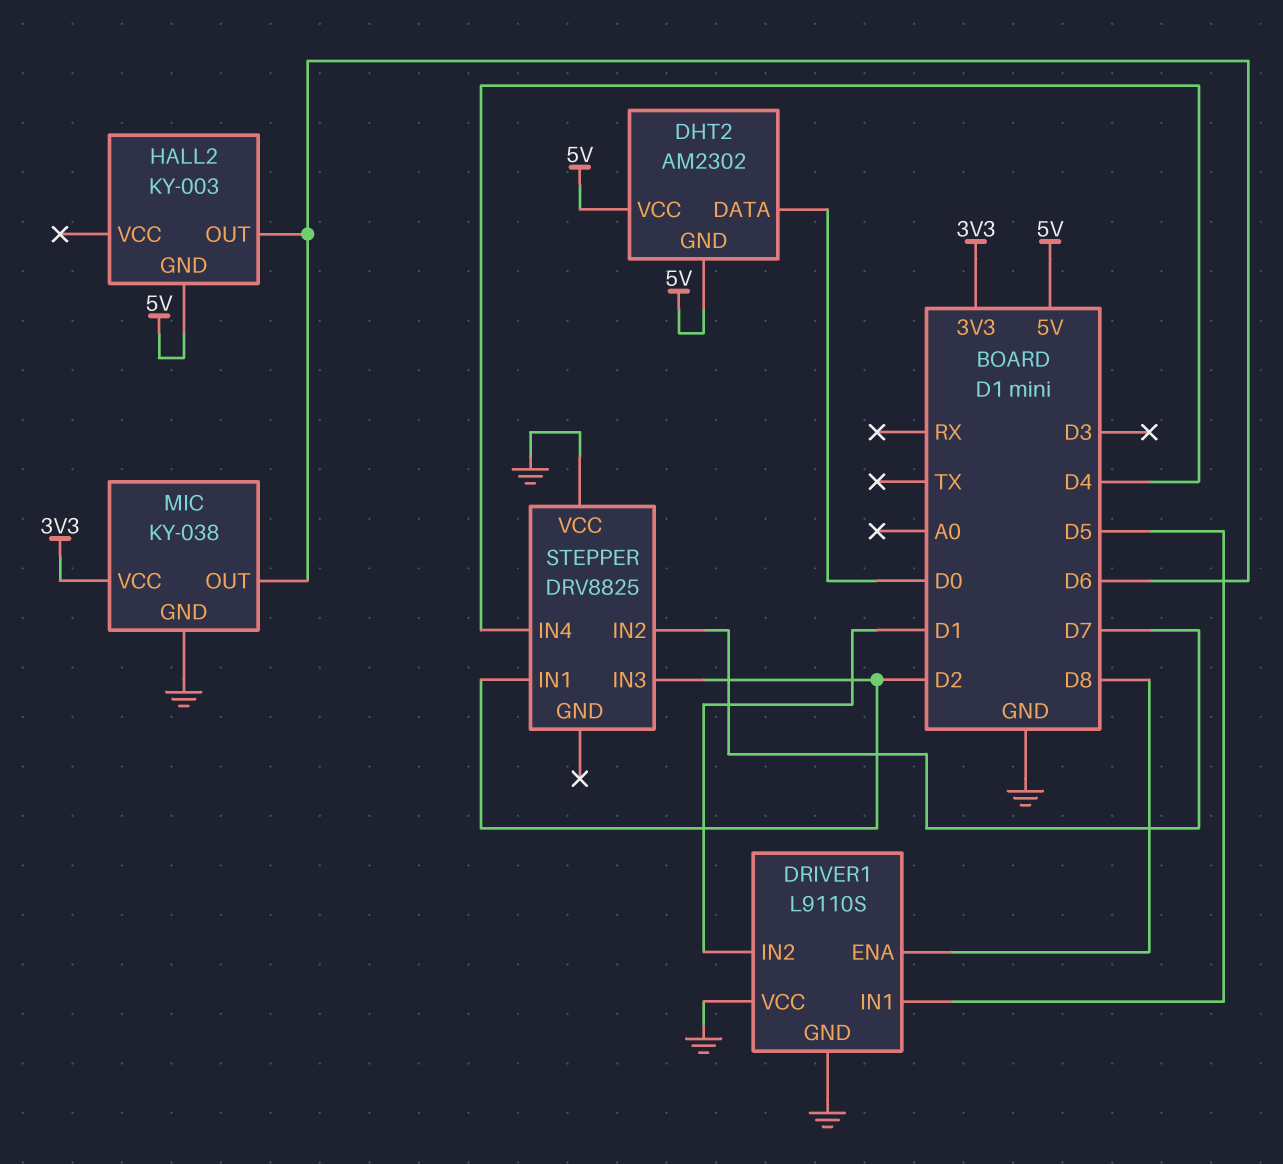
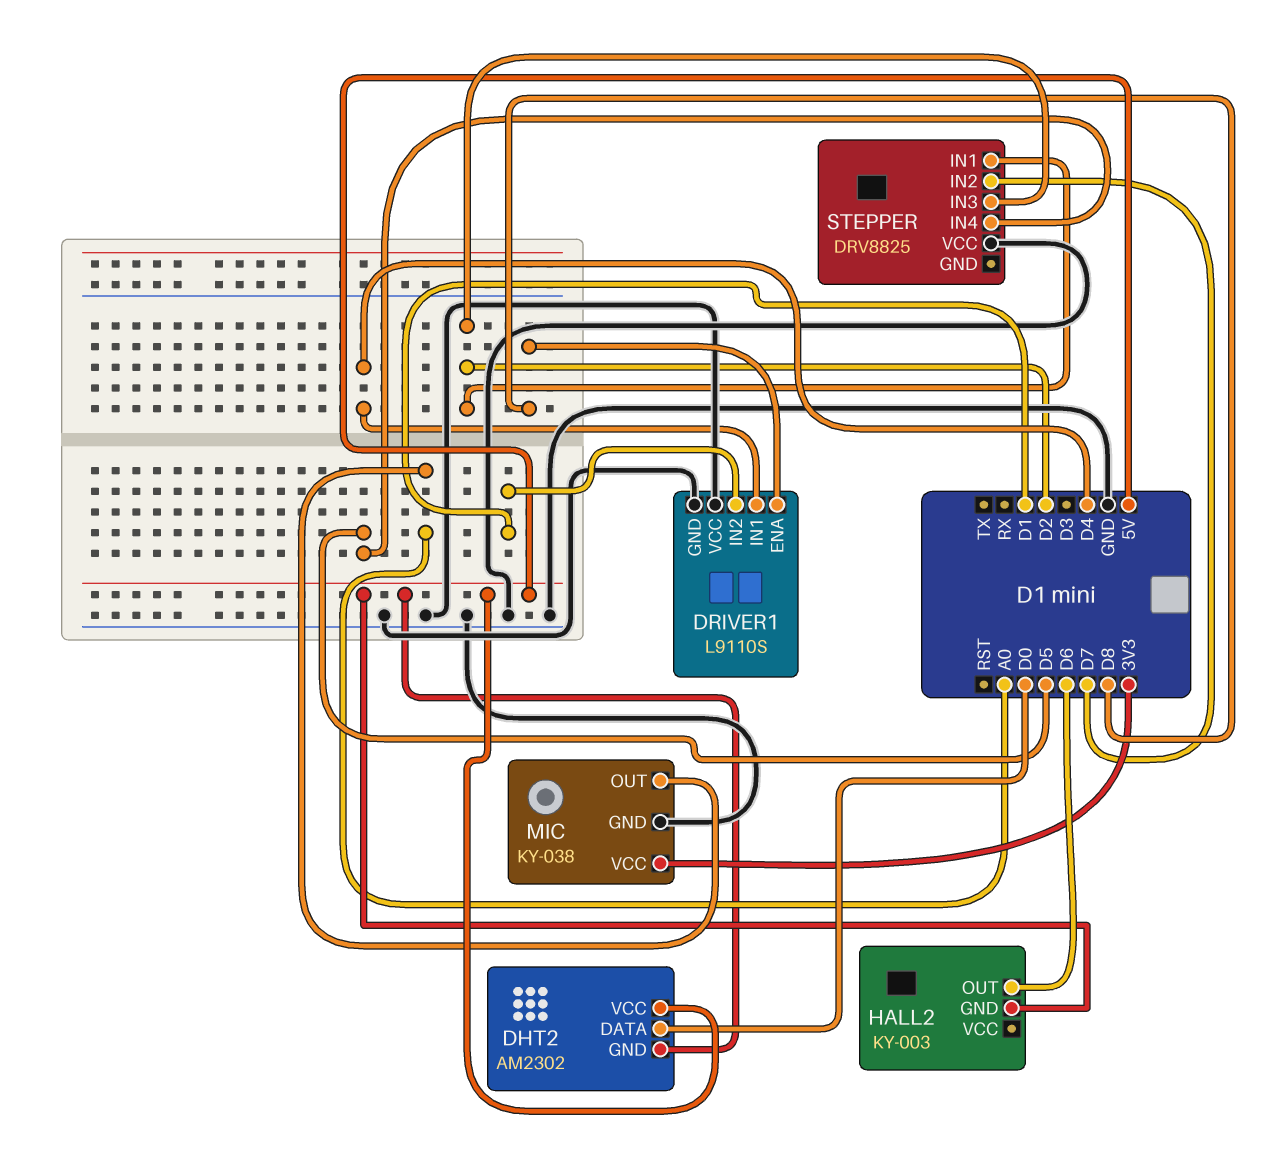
DRIVER1 pin IN1: D5 -> D4
MIC pin OUT: D6 -> A0
STEPPER pin IN4: D4 -> D5

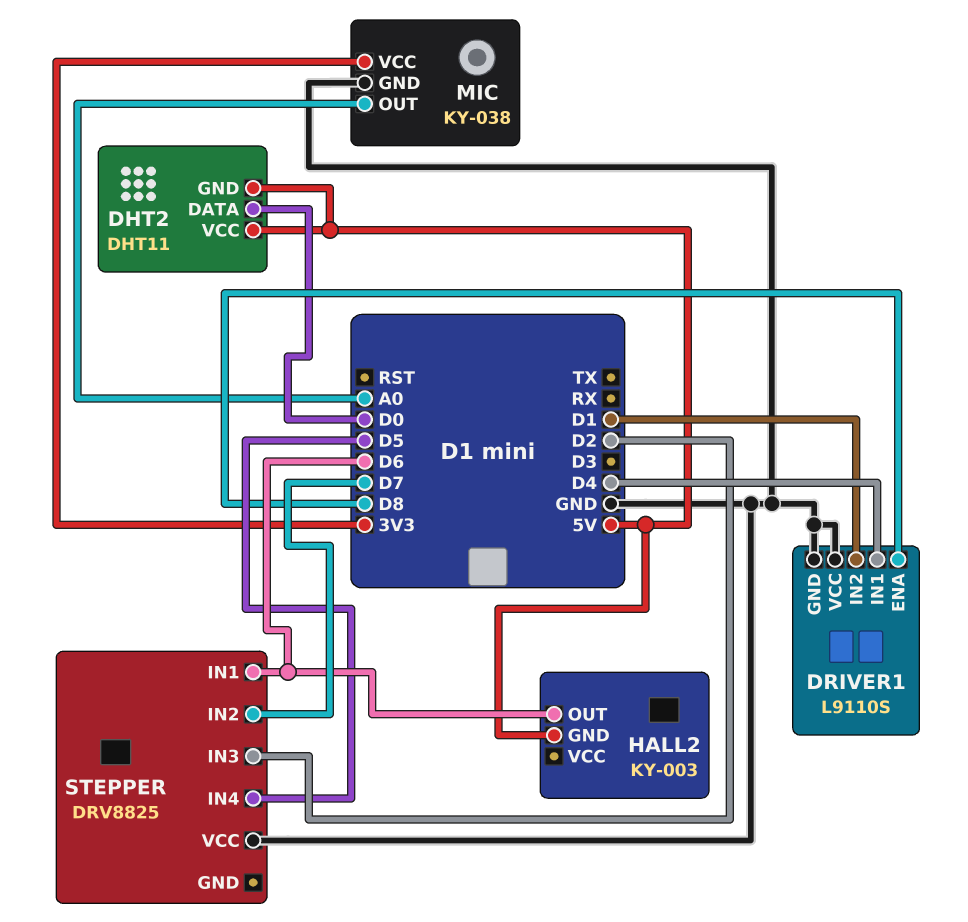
DHT2: AM2302 -> DHT11
STEPPER pin IN1: D2 -> D6

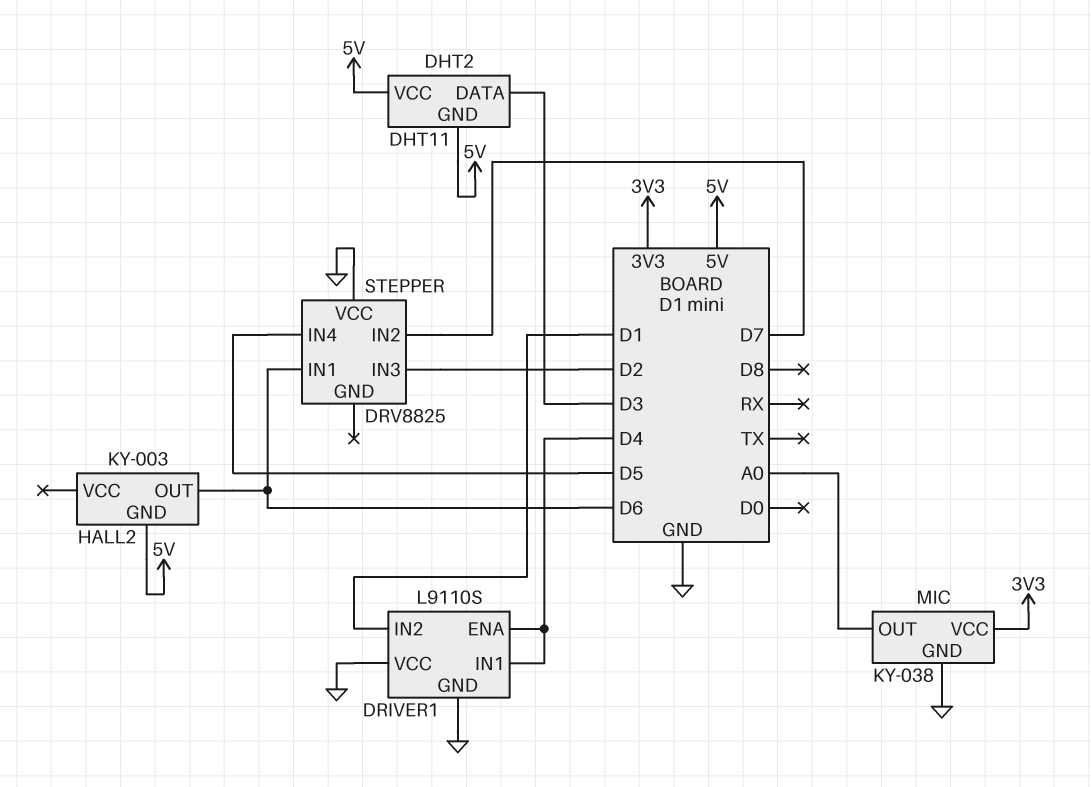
DHT2 pin DATA: D0 -> D3
DRIVER1 pin ENA: D8 -> D4

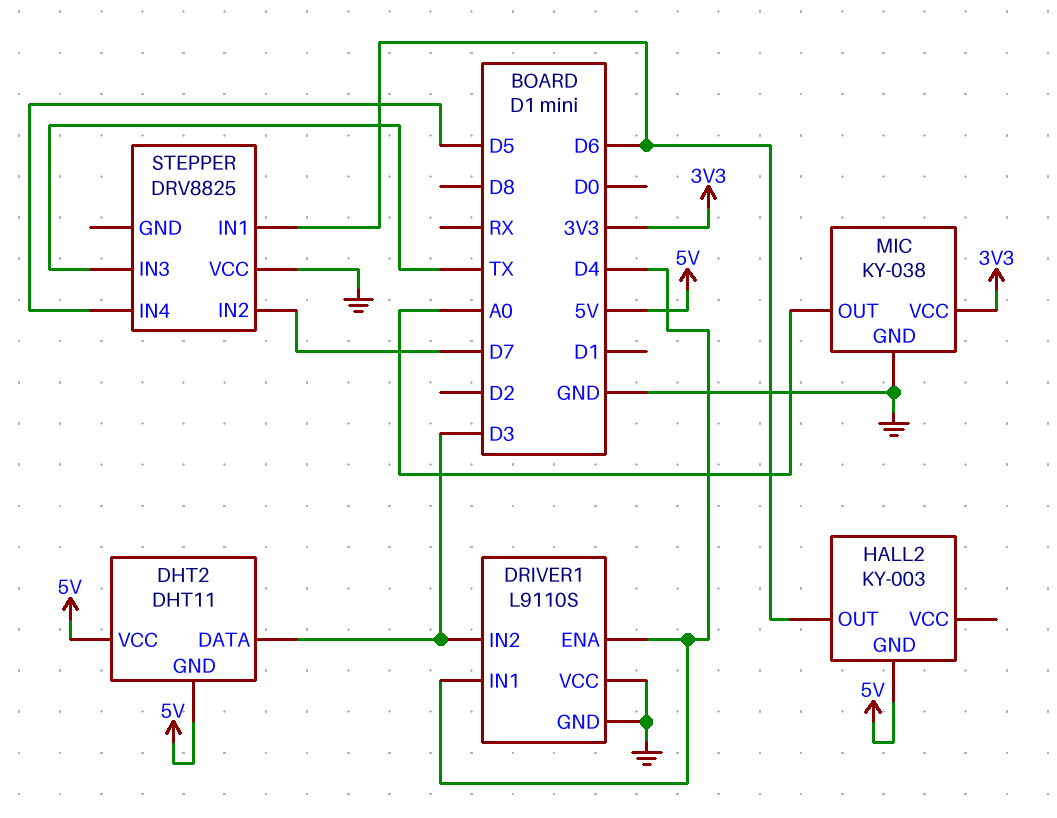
DRIVER1 pin IN2: D1 -> D3
STEPPER pin IN3: D2 -> TX

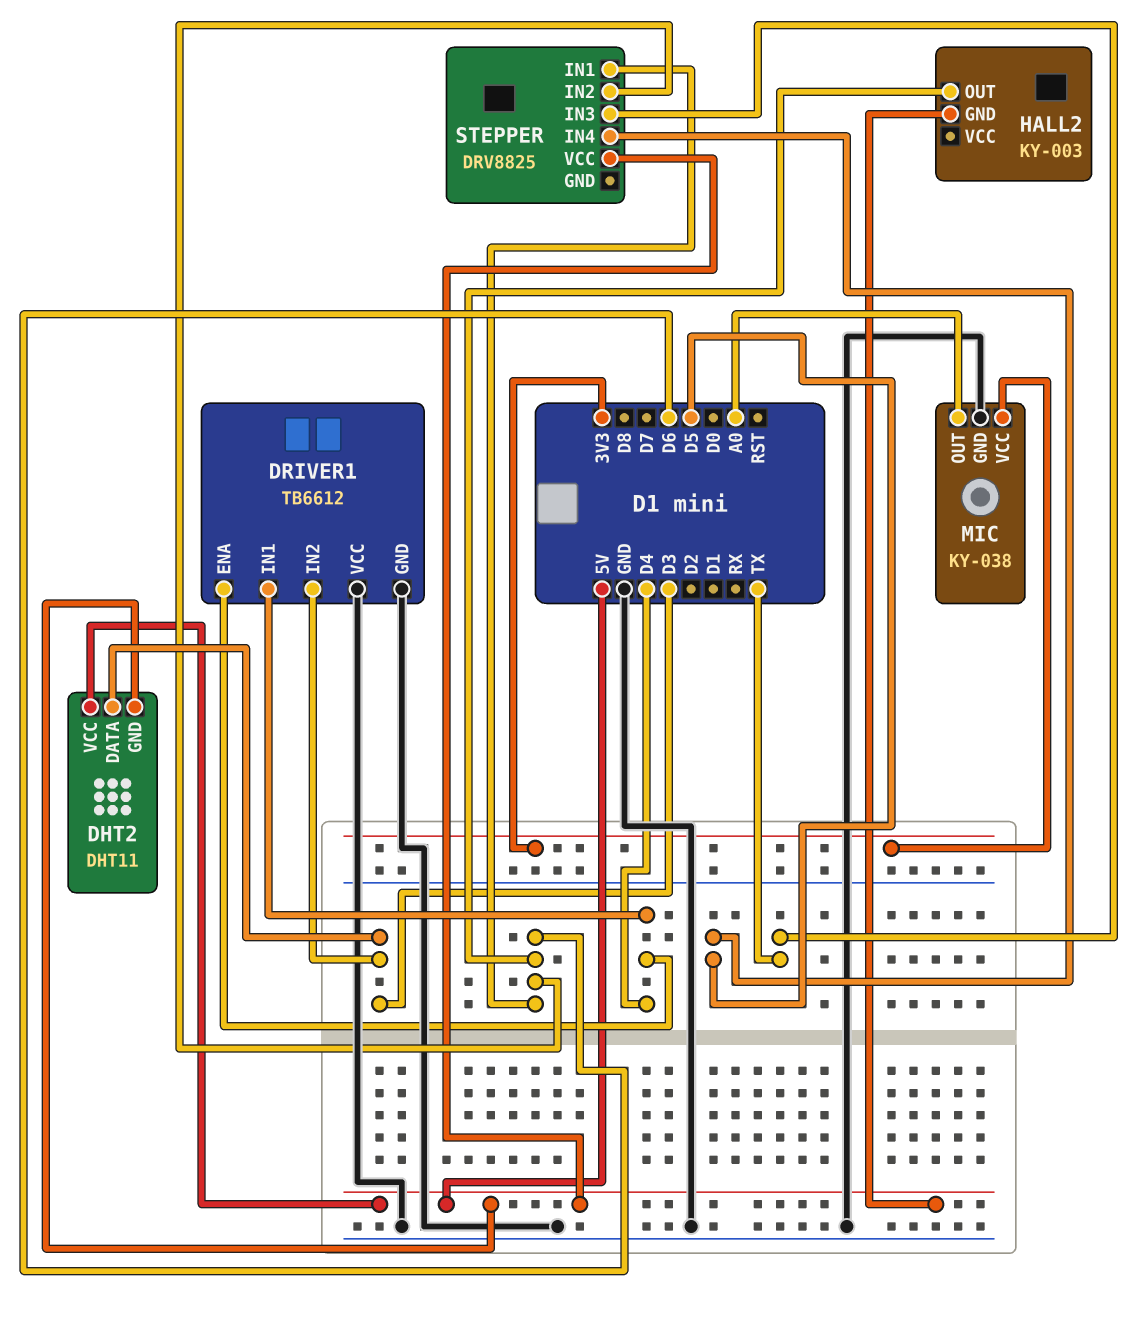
DRIVER1: L9110S -> TB6612
STEPPER pin IN2: D7 -> D6
STEPPER pin VCC: GND -> 5V

